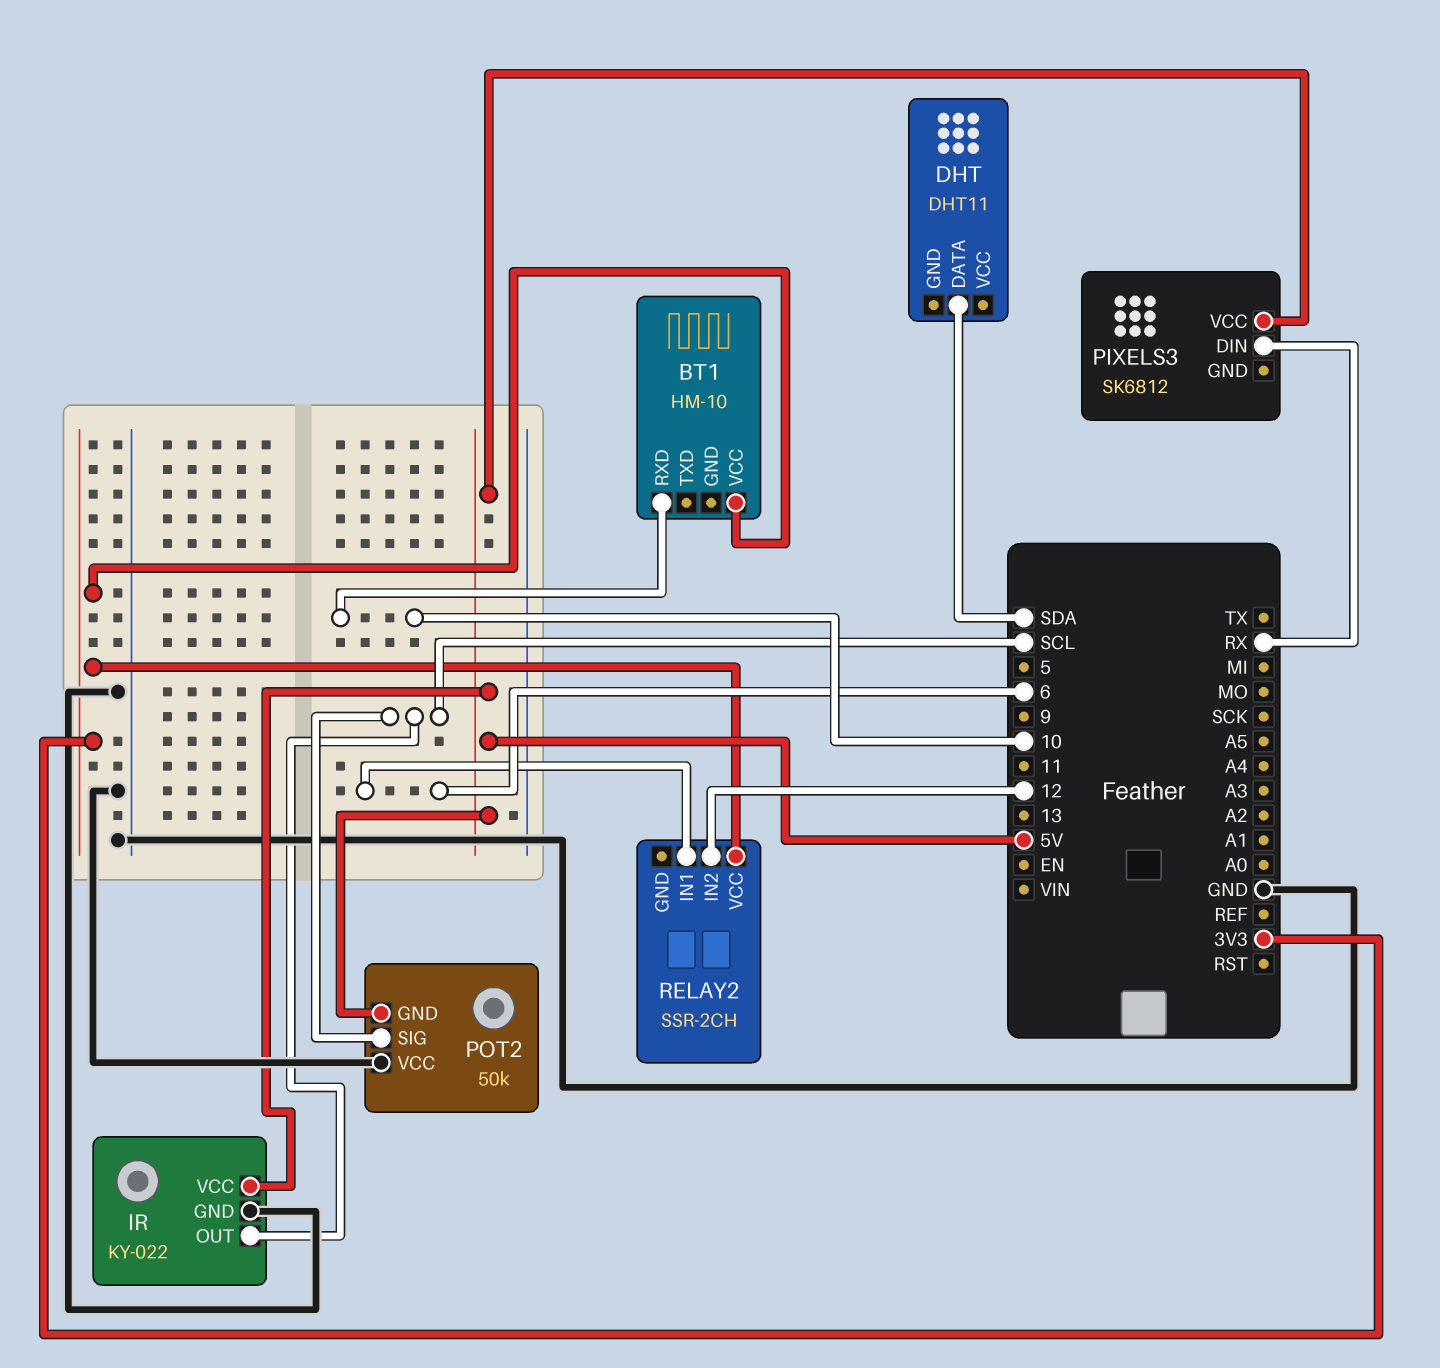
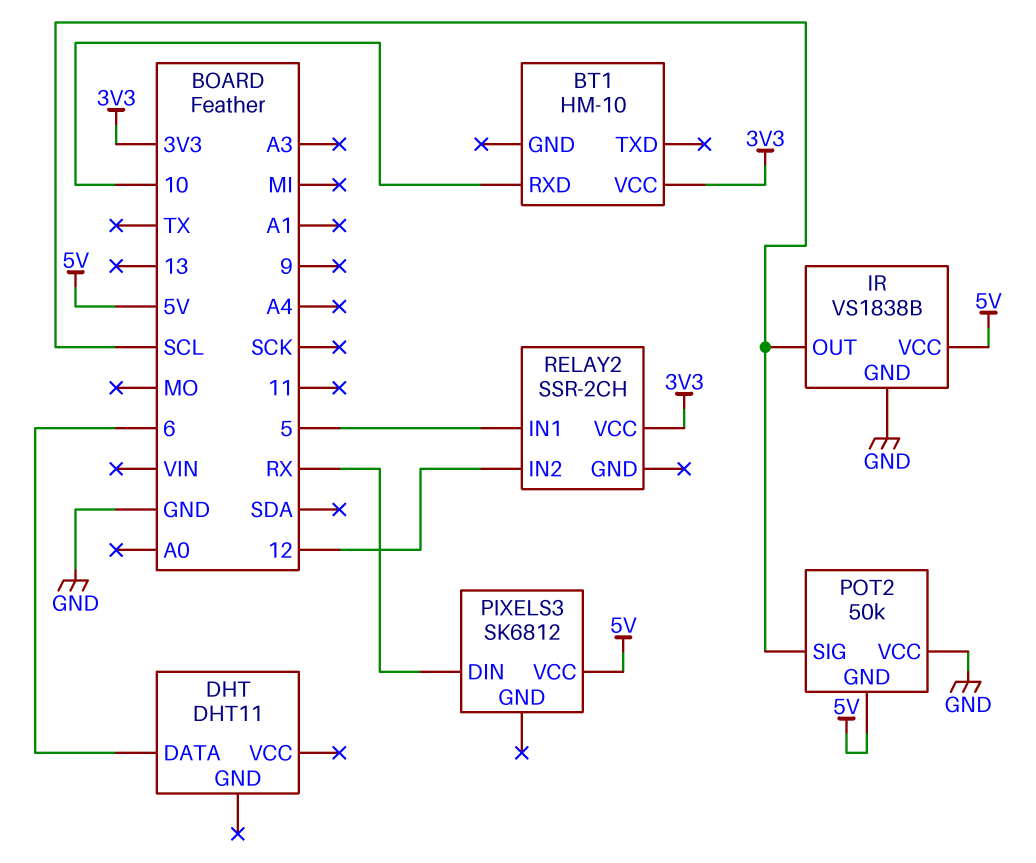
DHT pin DATA: SDA -> 6
IR: KY-022 -> VS1838B
RELAY2 pin IN1: 6 -> 5

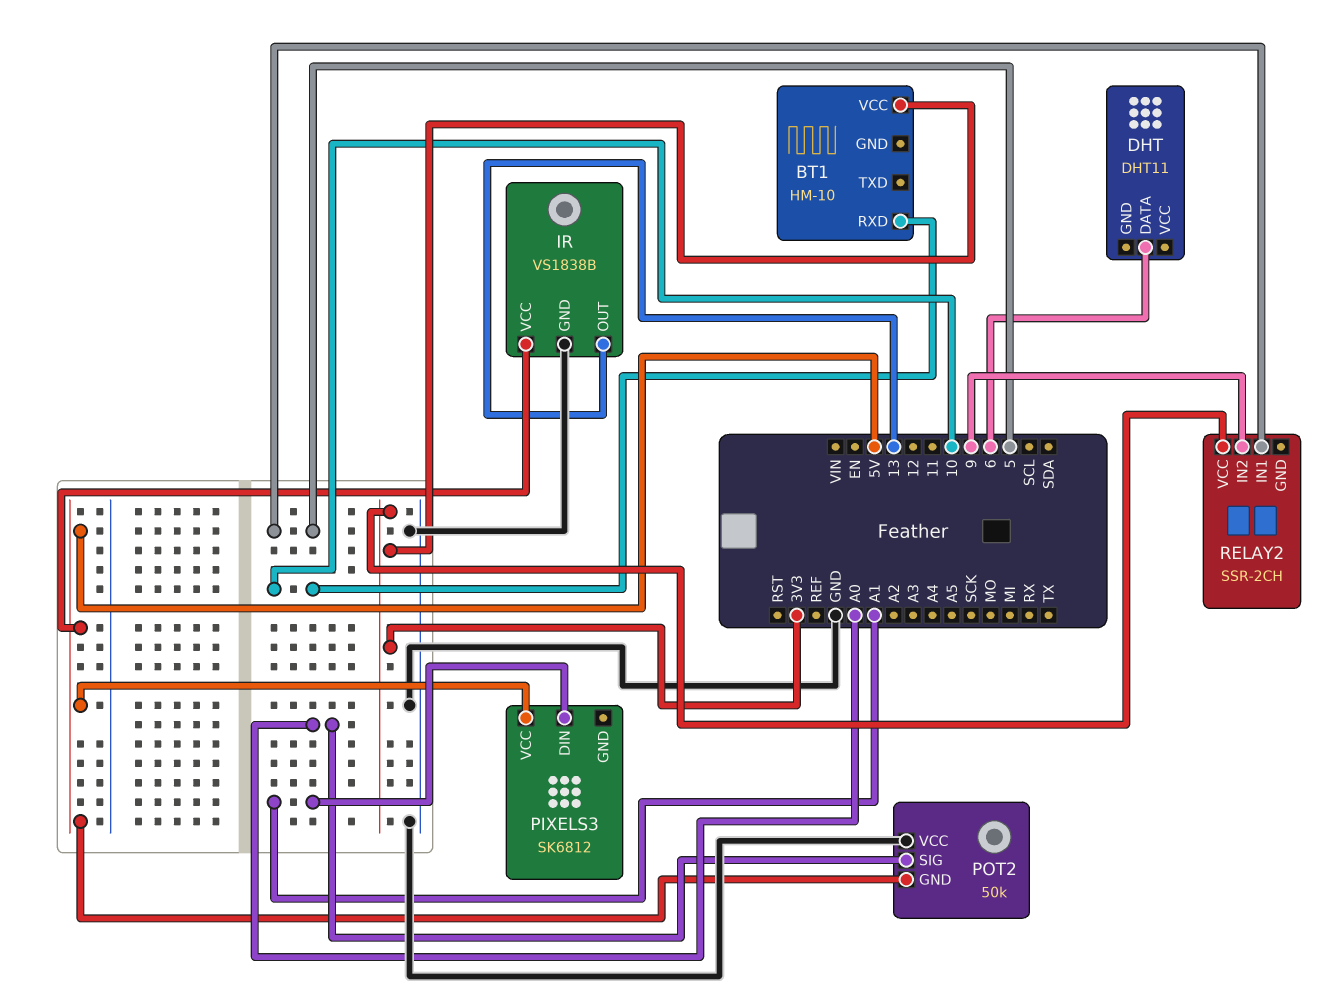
IR pin OUT: SCL -> 13
PIXELS3 pin DIN: RX -> A1
POT2 pin SIG: SCL -> A0
RELAY2 pin IN2: 12 -> 9

